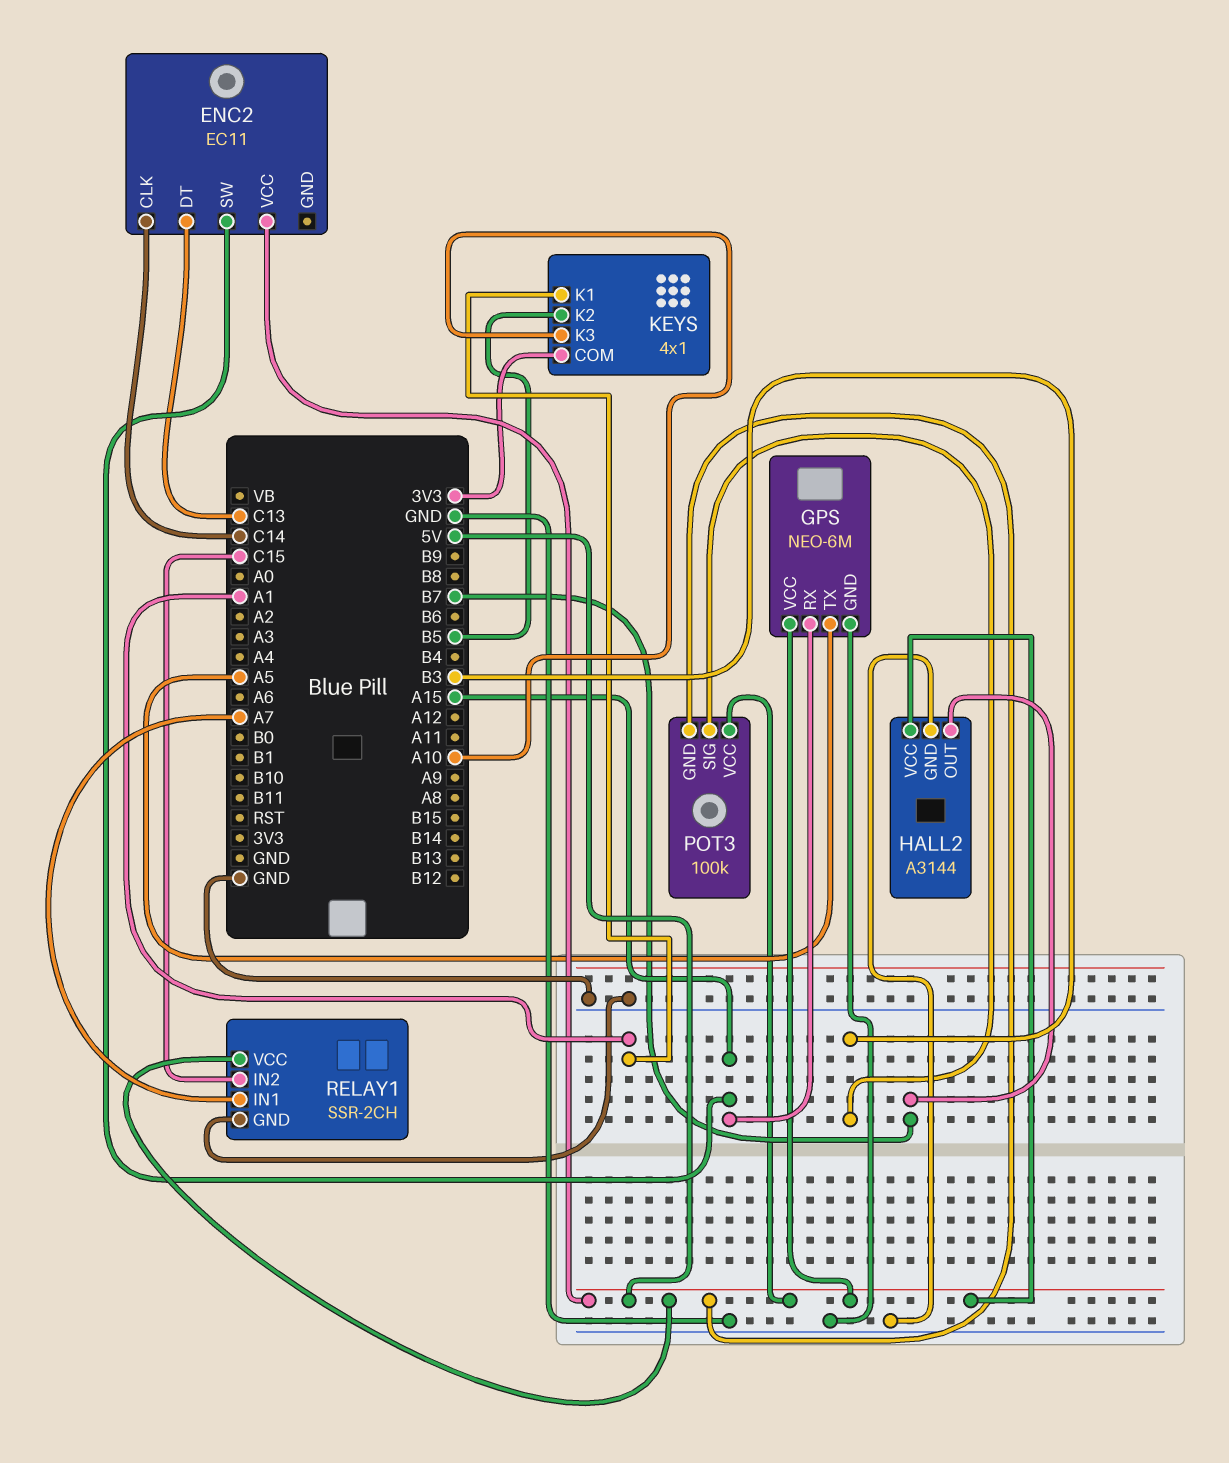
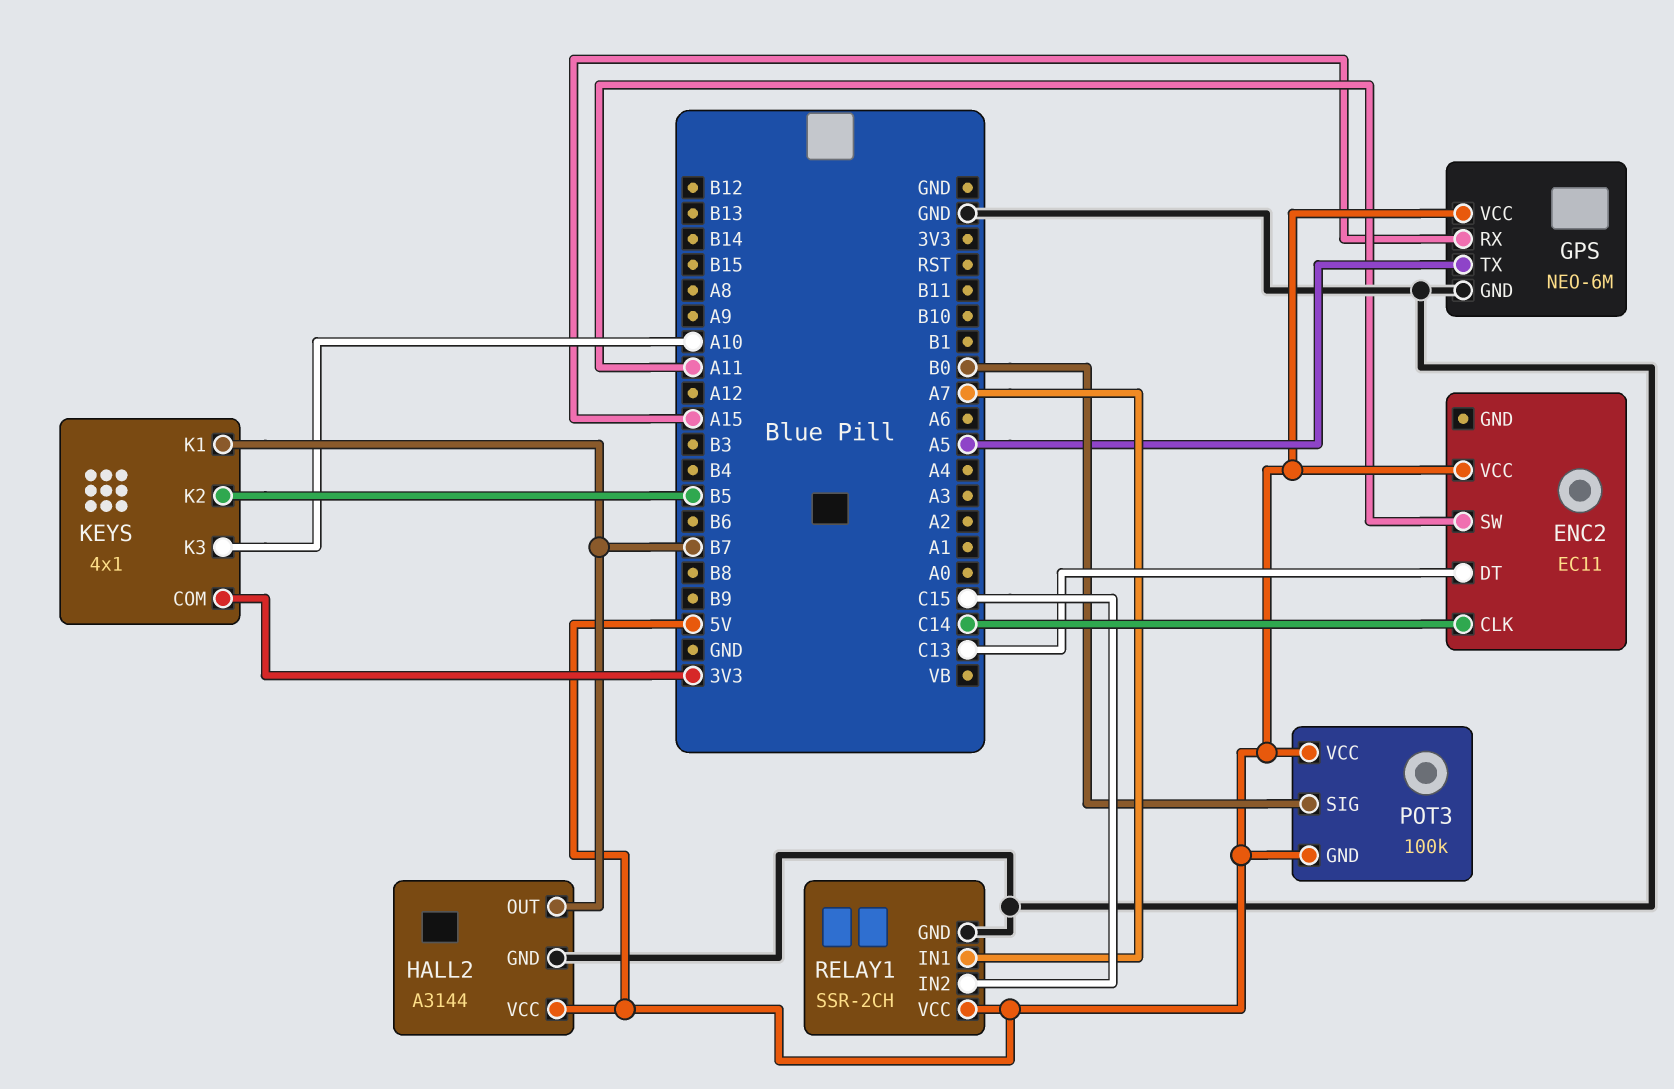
ENC2 pin SW: A15 -> A11
KEYS pin K1: A1 -> B7
POT3 pin SIG: B3 -> B0

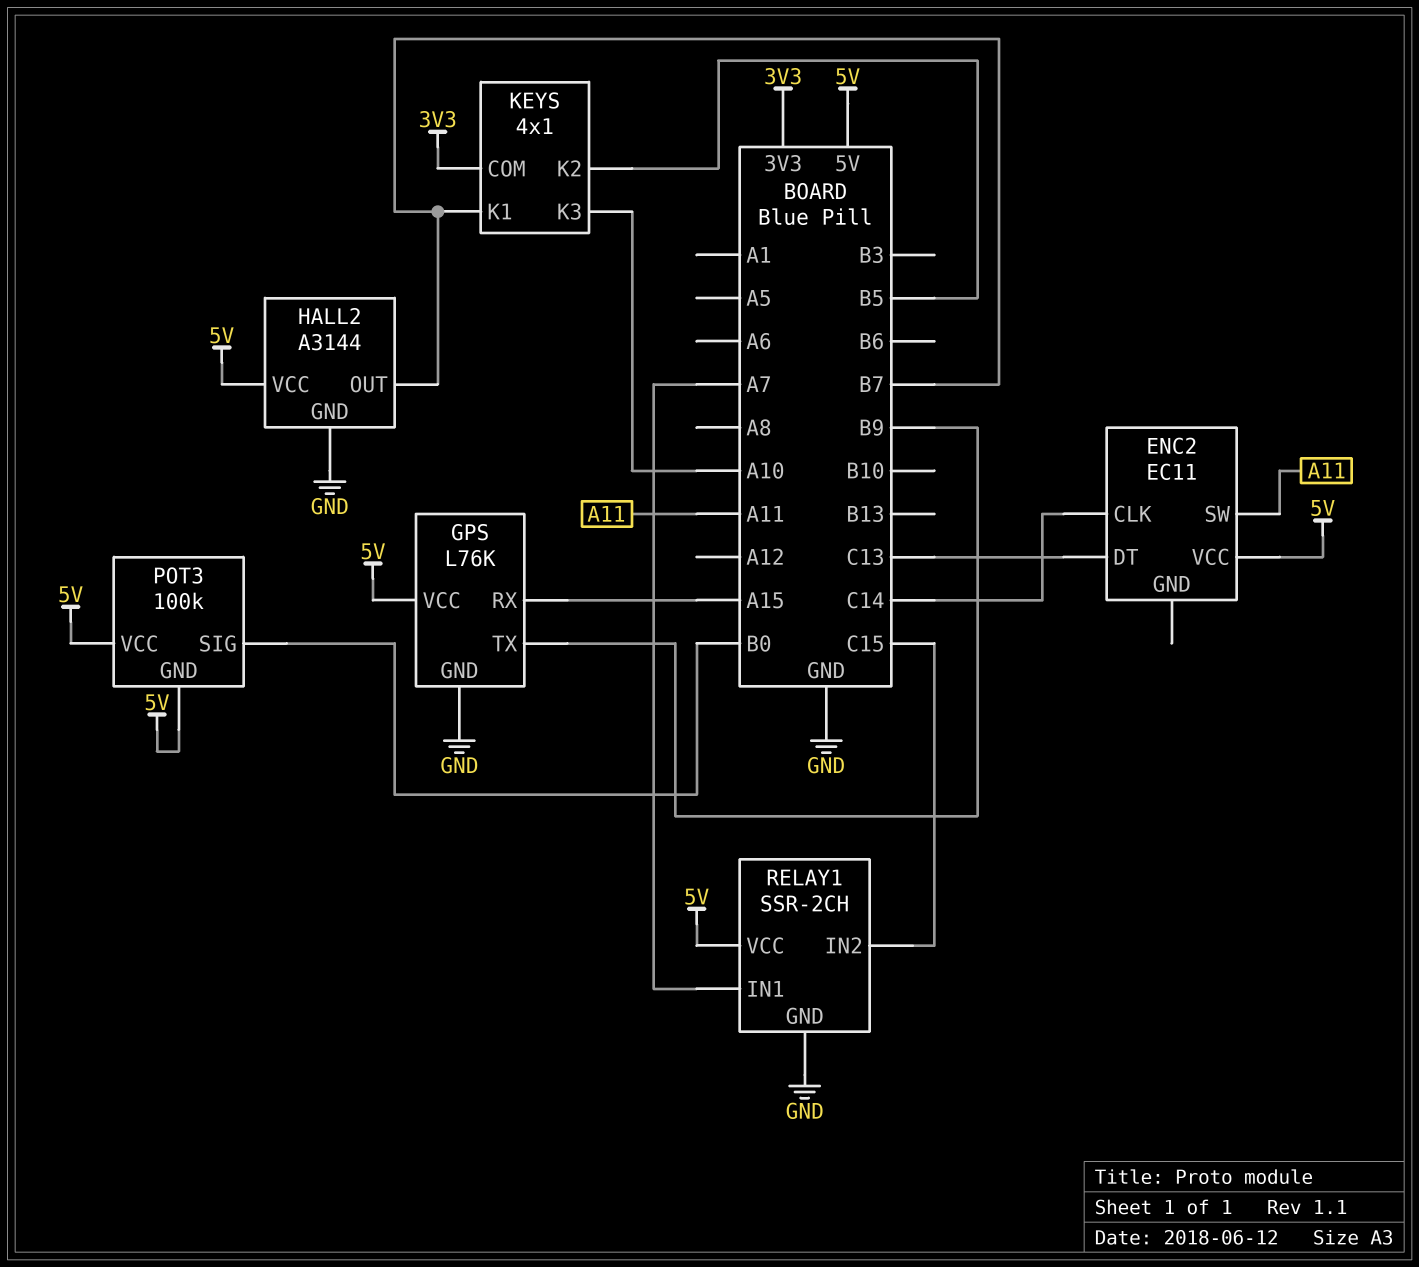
GPS: NEO-6M -> L76K
GPS pin TX: A5 -> B9

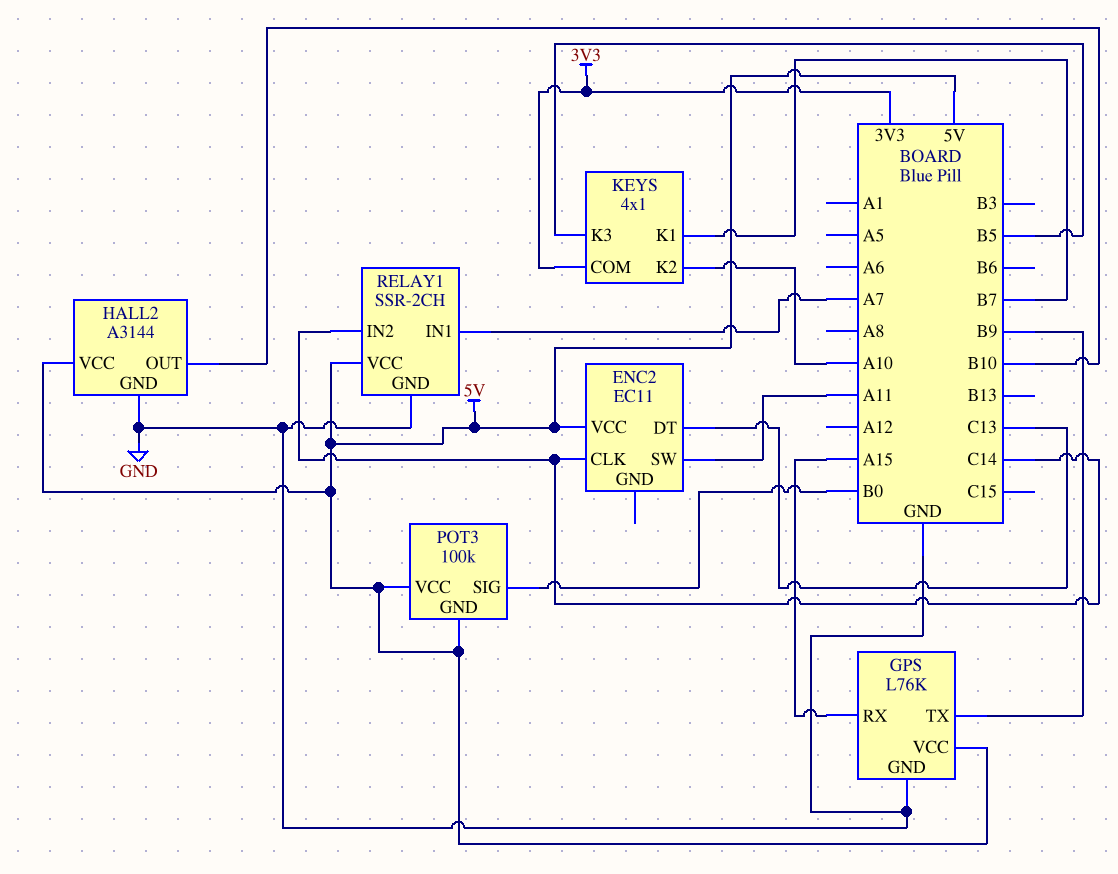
HALL2 pin OUT: B7 -> B10
KEYS pin K2: B5 -> A10
KEYS pin K3: A10 -> B5
RELAY1 pin IN2: C15 -> C14

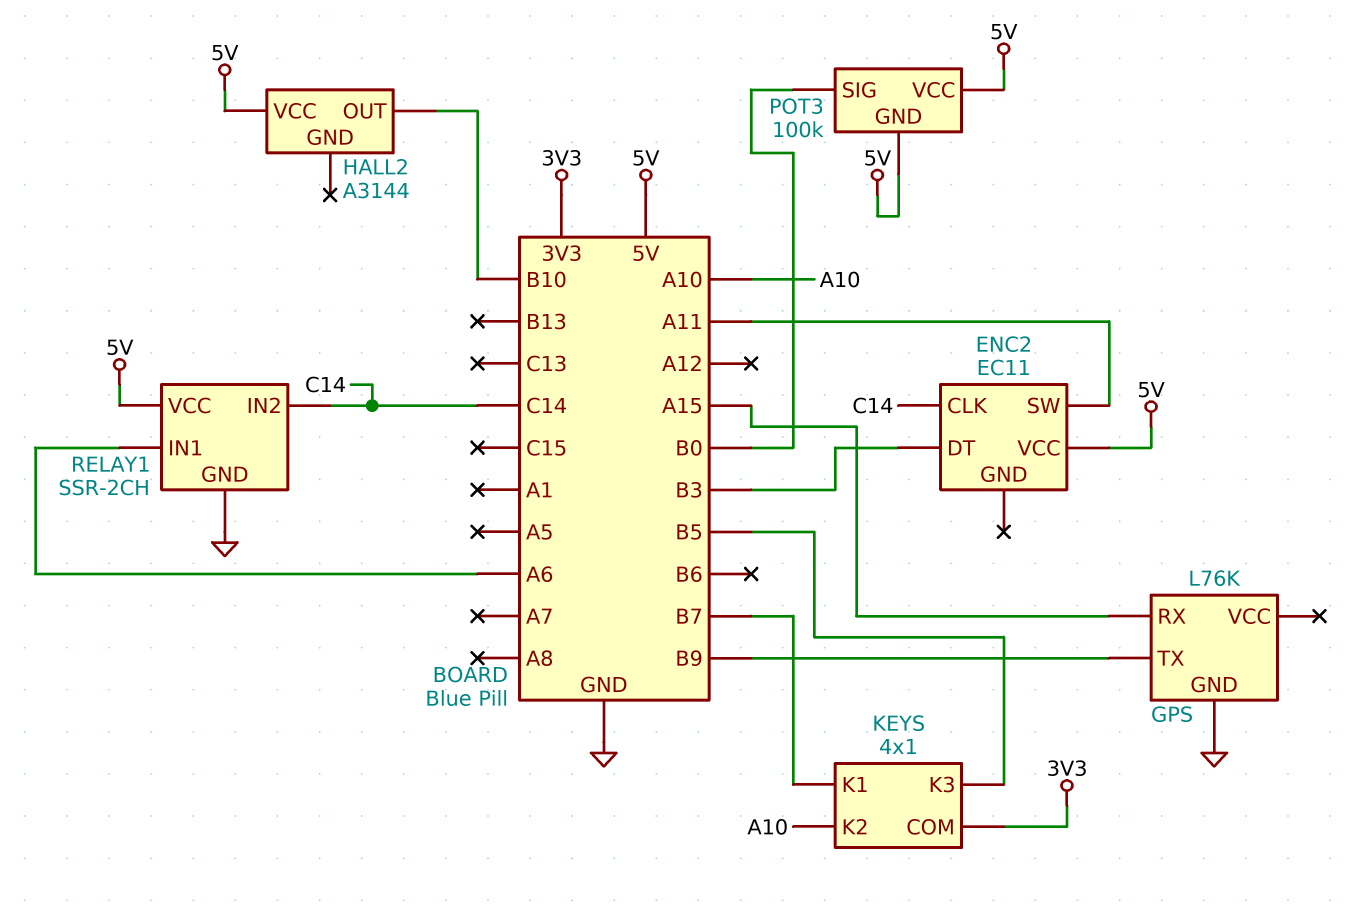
ENC2 pin DT: C13 -> B3
GPS pin VCC: 5V -> none
HALL2 pin GND: GND -> none
RELAY1 pin IN1: A7 -> A6

